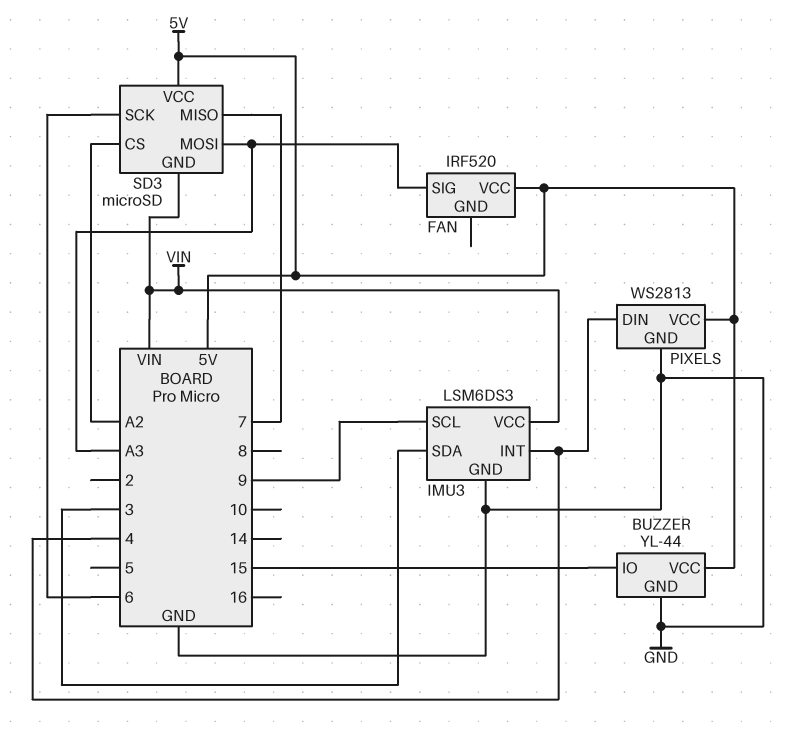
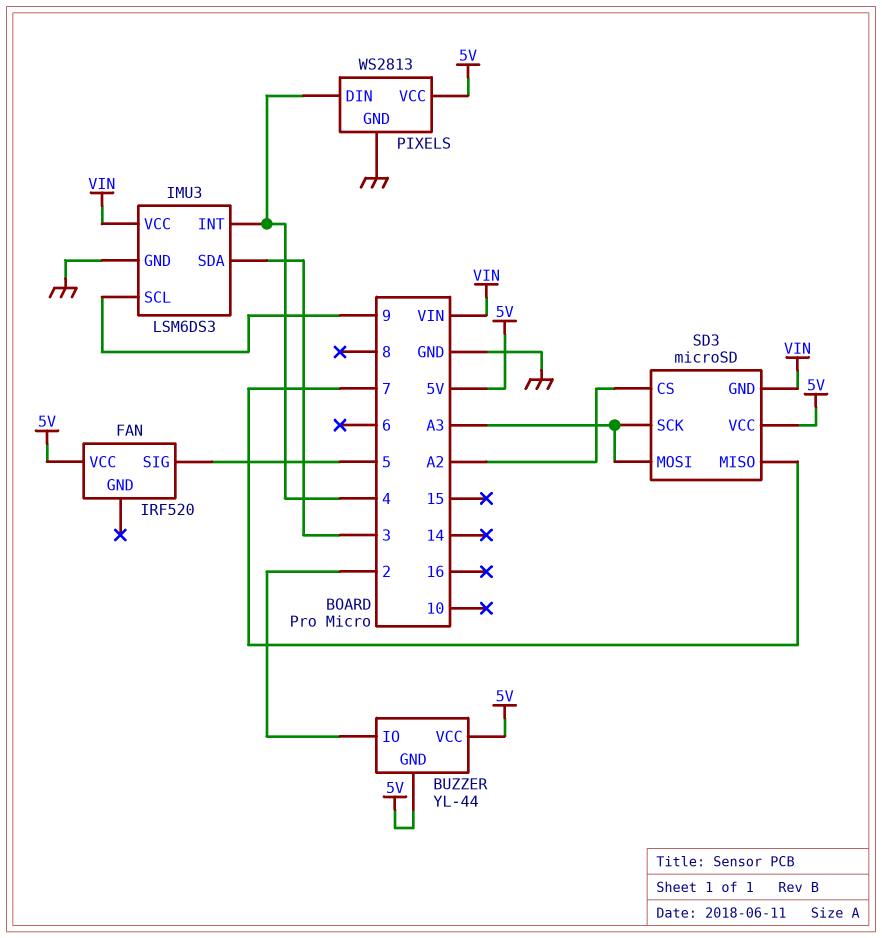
BUZZER pin GND: GND -> 5V
BUZZER pin IO: 15 -> 2
FAN pin SIG: A3 -> 5
SD3 pin SCK: 6 -> A3

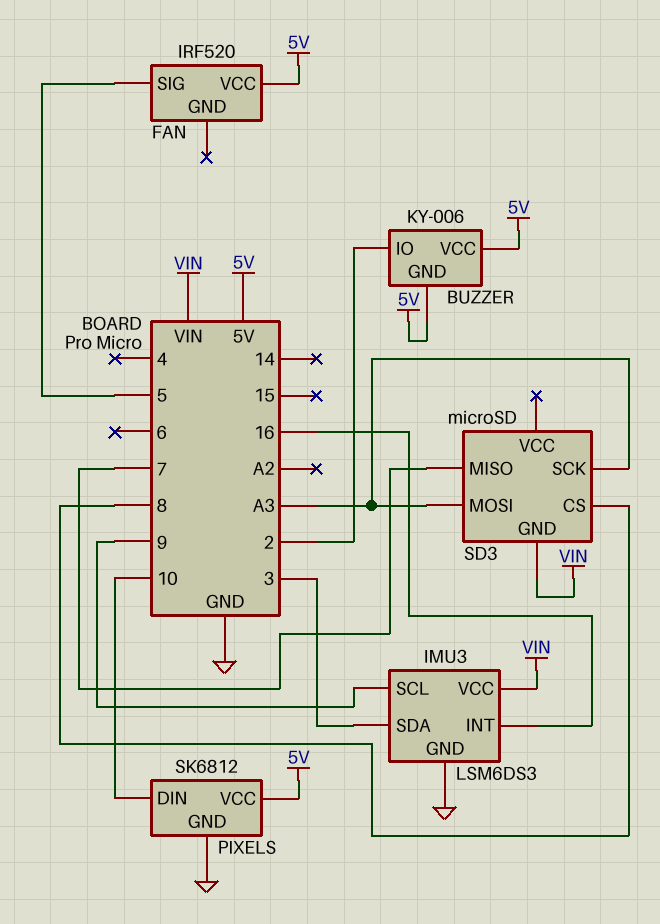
BUZZER: YL-44 -> KY-006
IMU3 pin INT: 4 -> 16
PIXELS: WS2813 -> SK6812
PIXELS pin DIN: 4 -> 10
SD3 pin CS: A2 -> 8
SD3 pin VCC: 5V -> none

